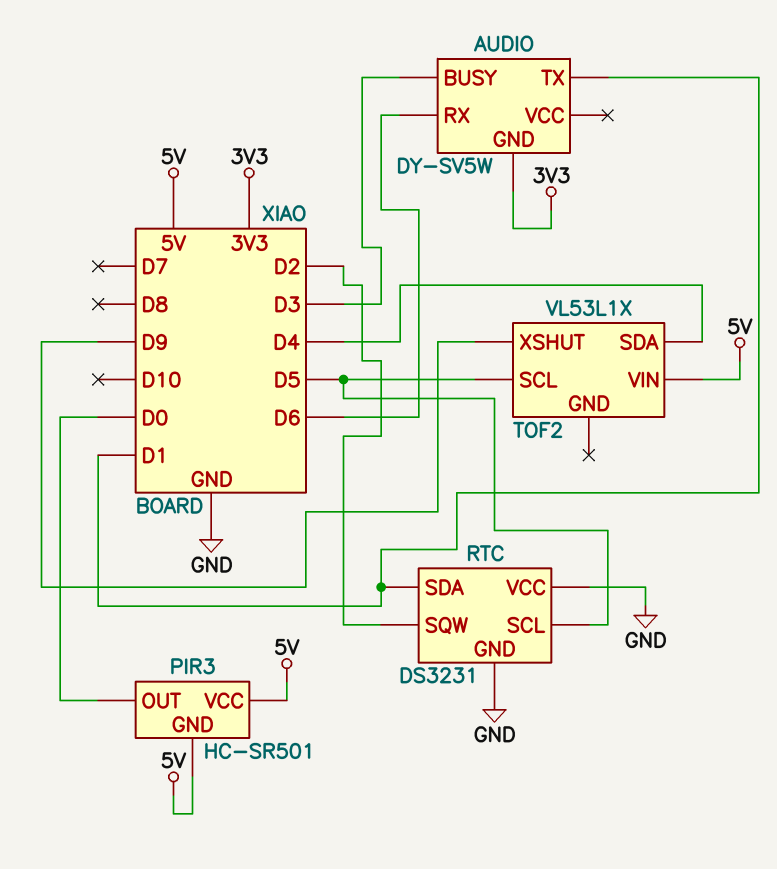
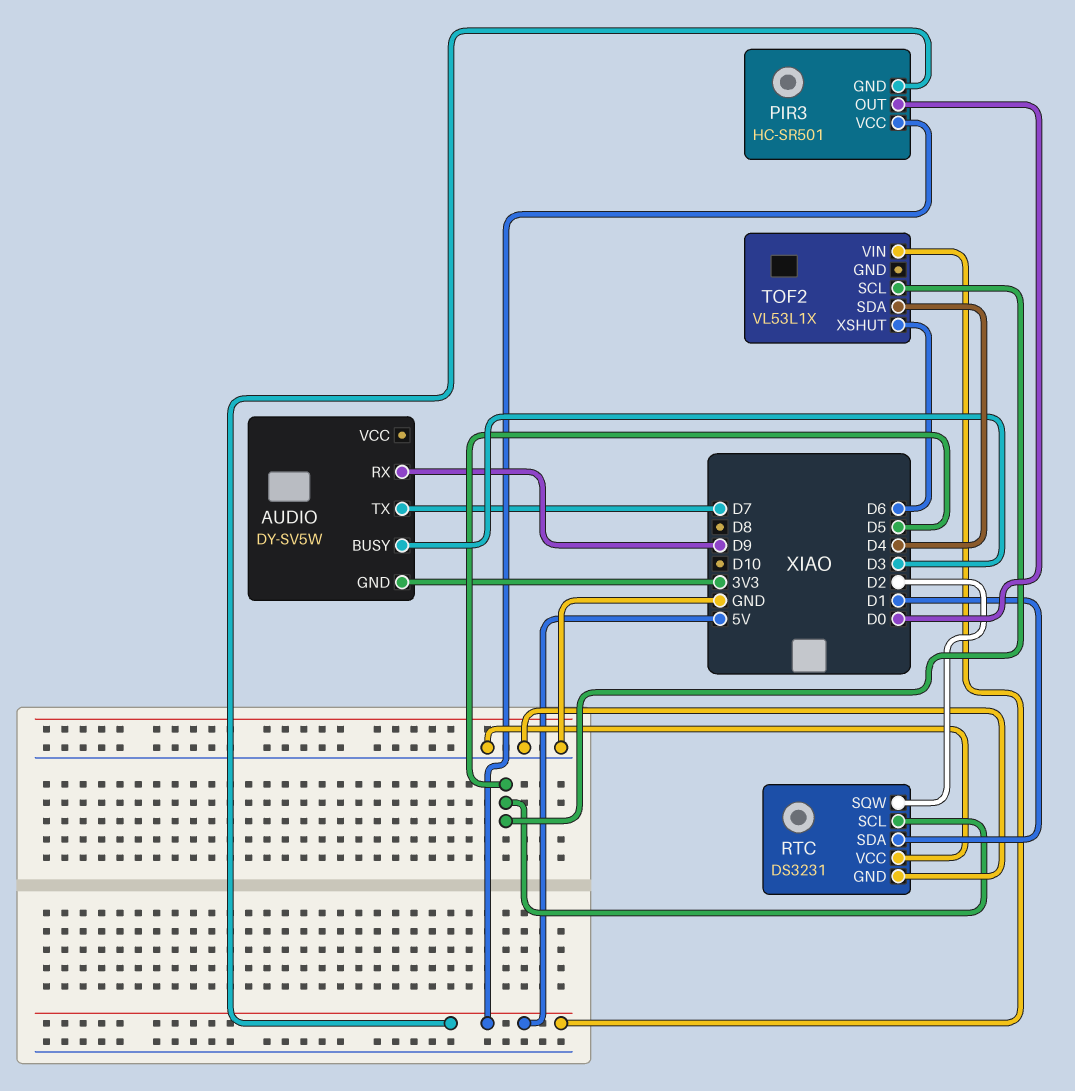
AUDIO pin RX: D6 -> D9
AUDIO pin TX: D1 -> D7
TOF2 pin XSHUT: D9 -> D6

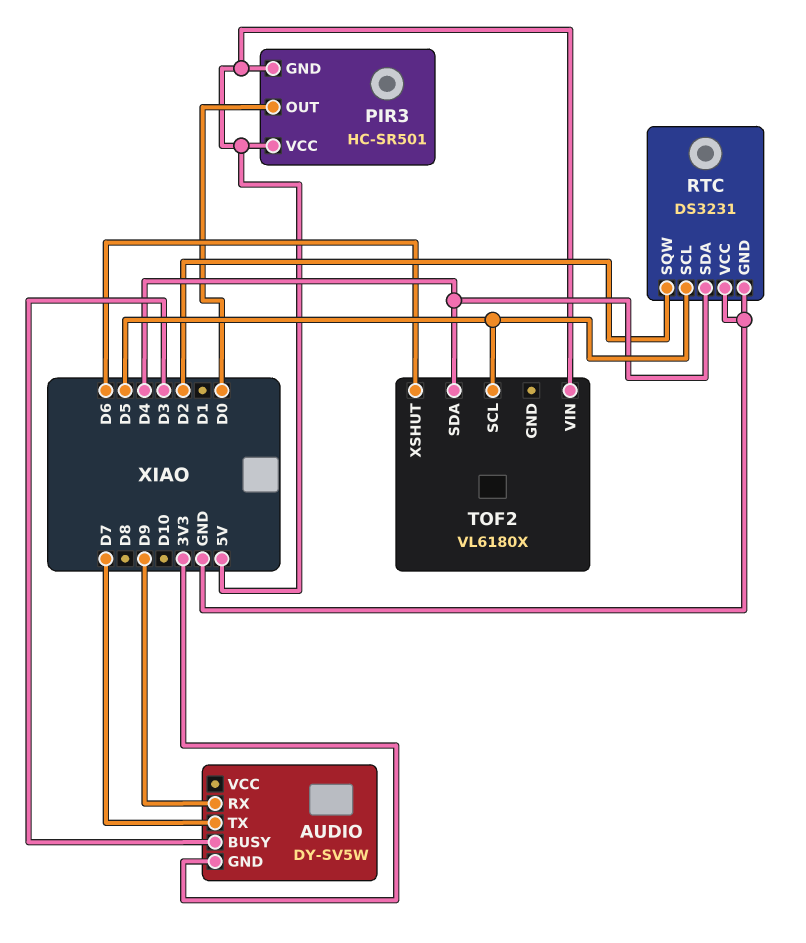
RTC pin SDA: D1 -> D4
TOF2: VL53L1X -> VL6180X

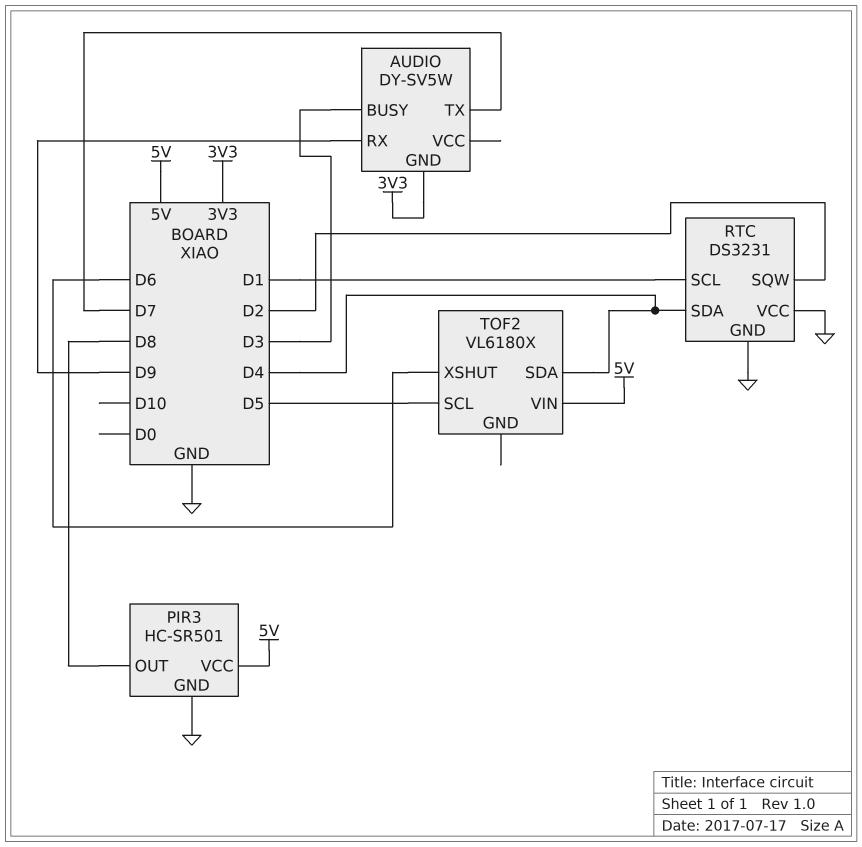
PIR3 pin GND: 5V -> GND
PIR3 pin OUT: D0 -> D8
RTC pin SCL: D5 -> D1

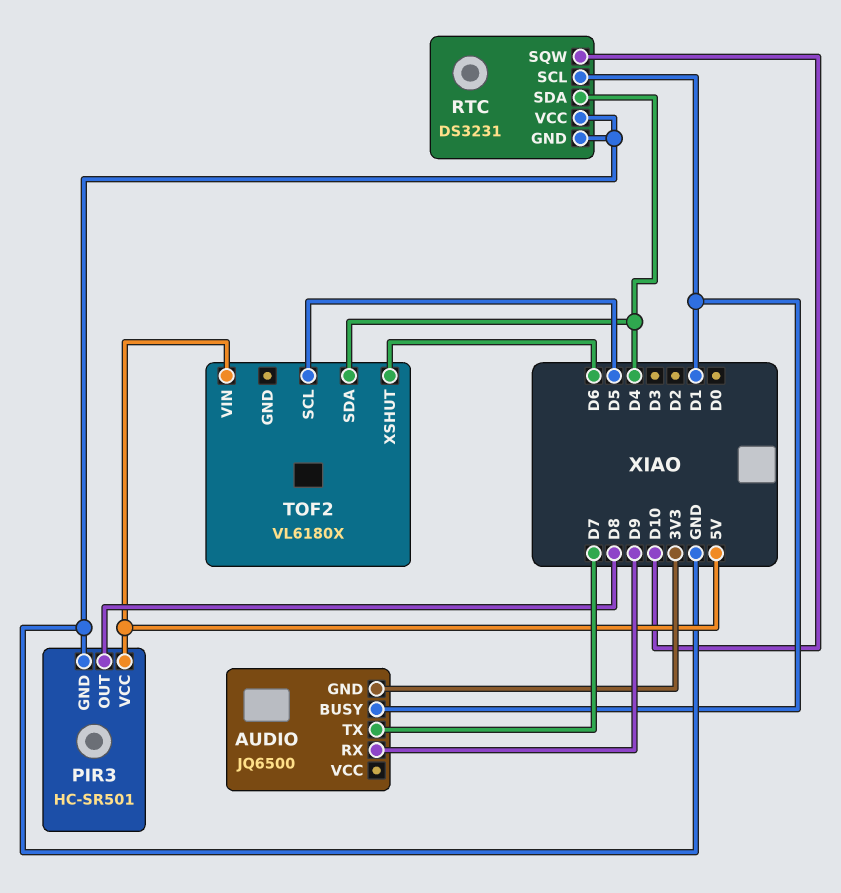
AUDIO: DY-SV5W -> JQ6500
AUDIO pin BUSY: D3 -> D1
RTC pin SQW: D2 -> D10

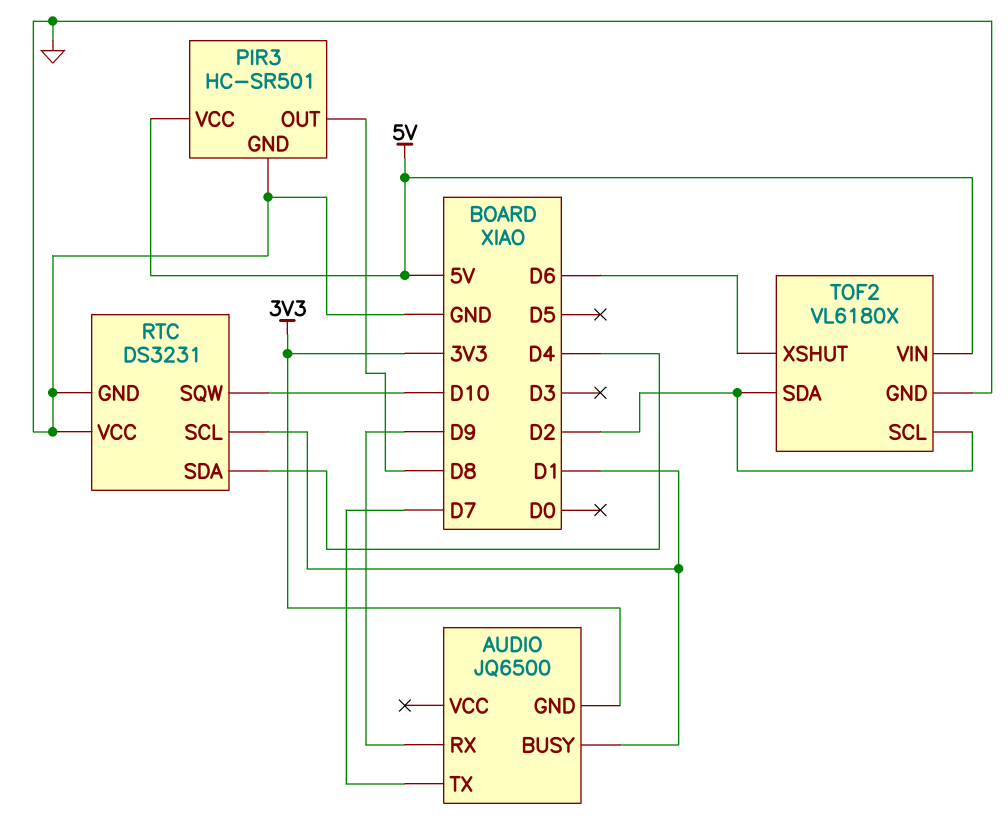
TOF2 pin GND: none -> GND
TOF2 pin SCL: D5 -> D2
TOF2 pin SDA: D4 -> D2

